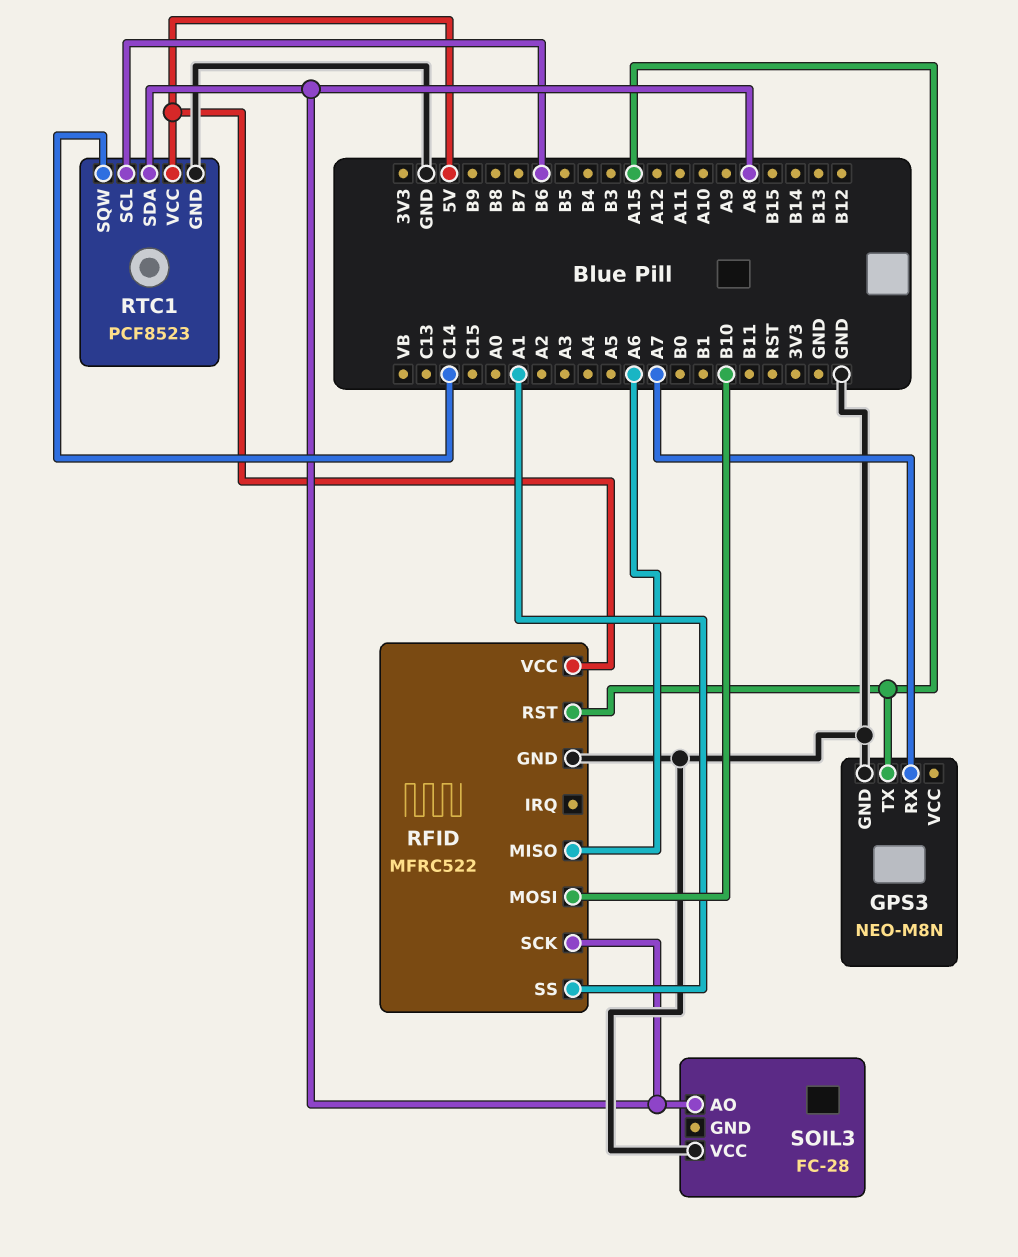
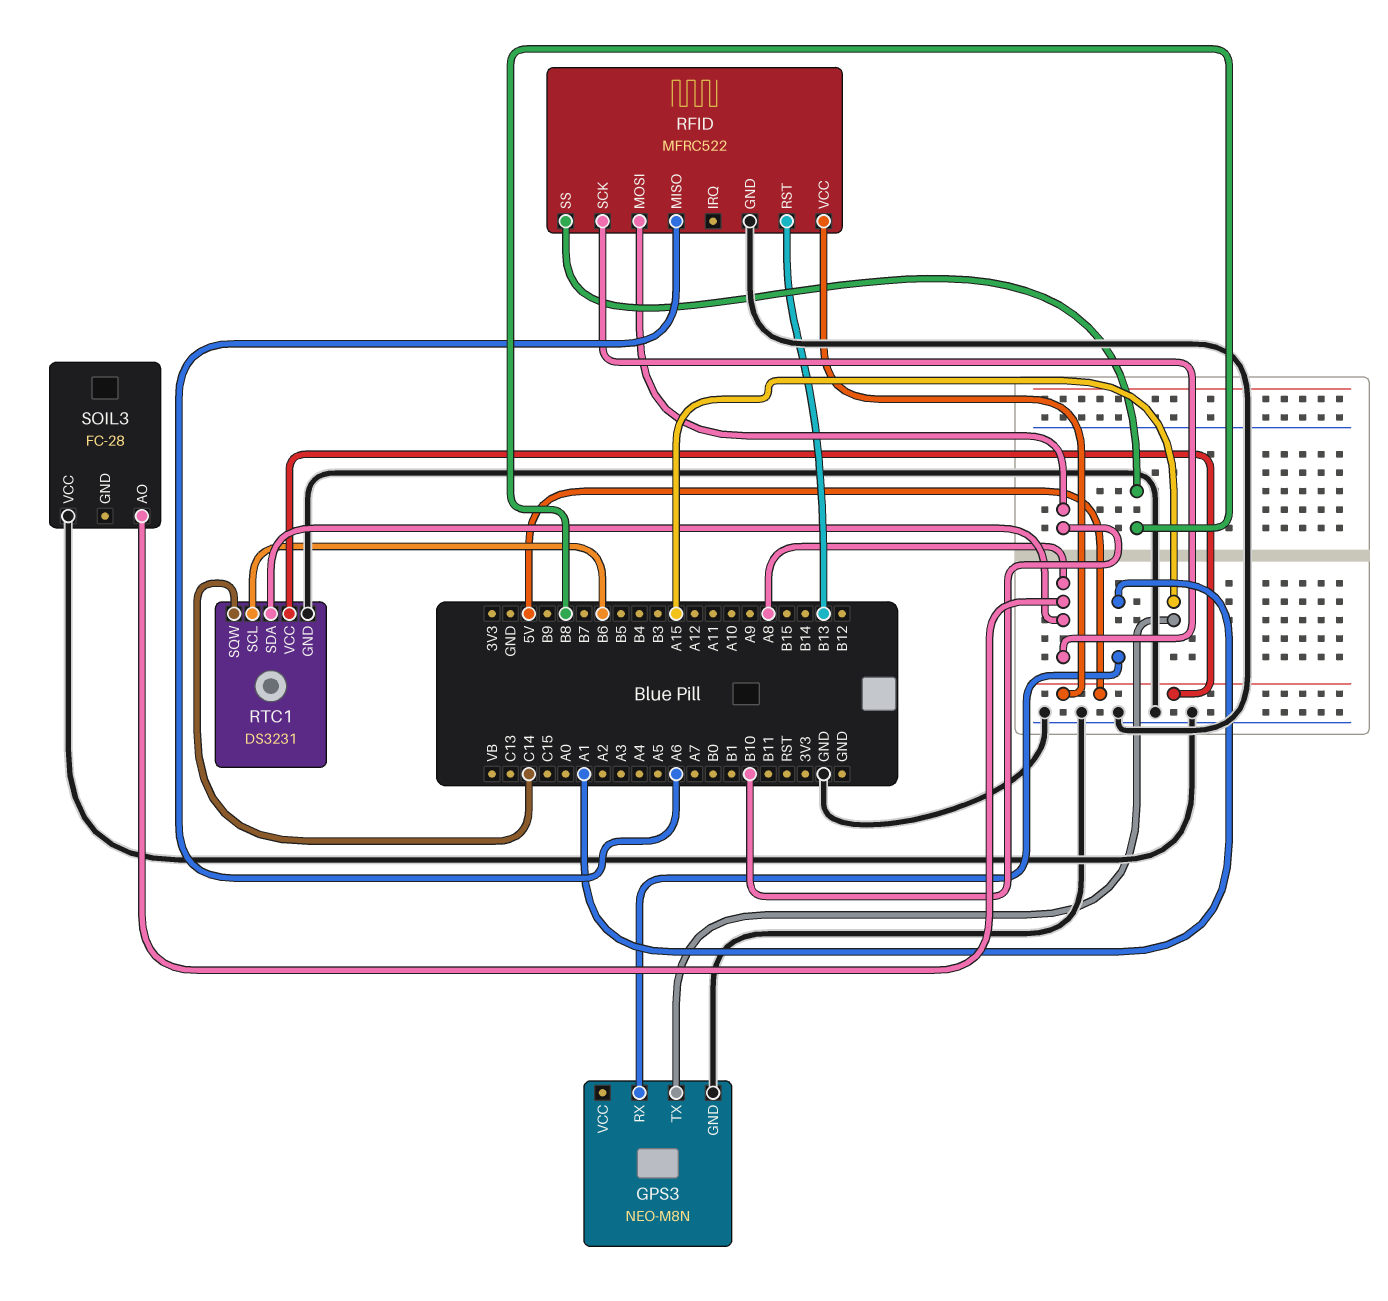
GPS3 pin RX: A7 -> A1
RFID pin RST: A15 -> B13
RFID pin SS: A1 -> B8
RTC1: PCF8523 -> DS3231

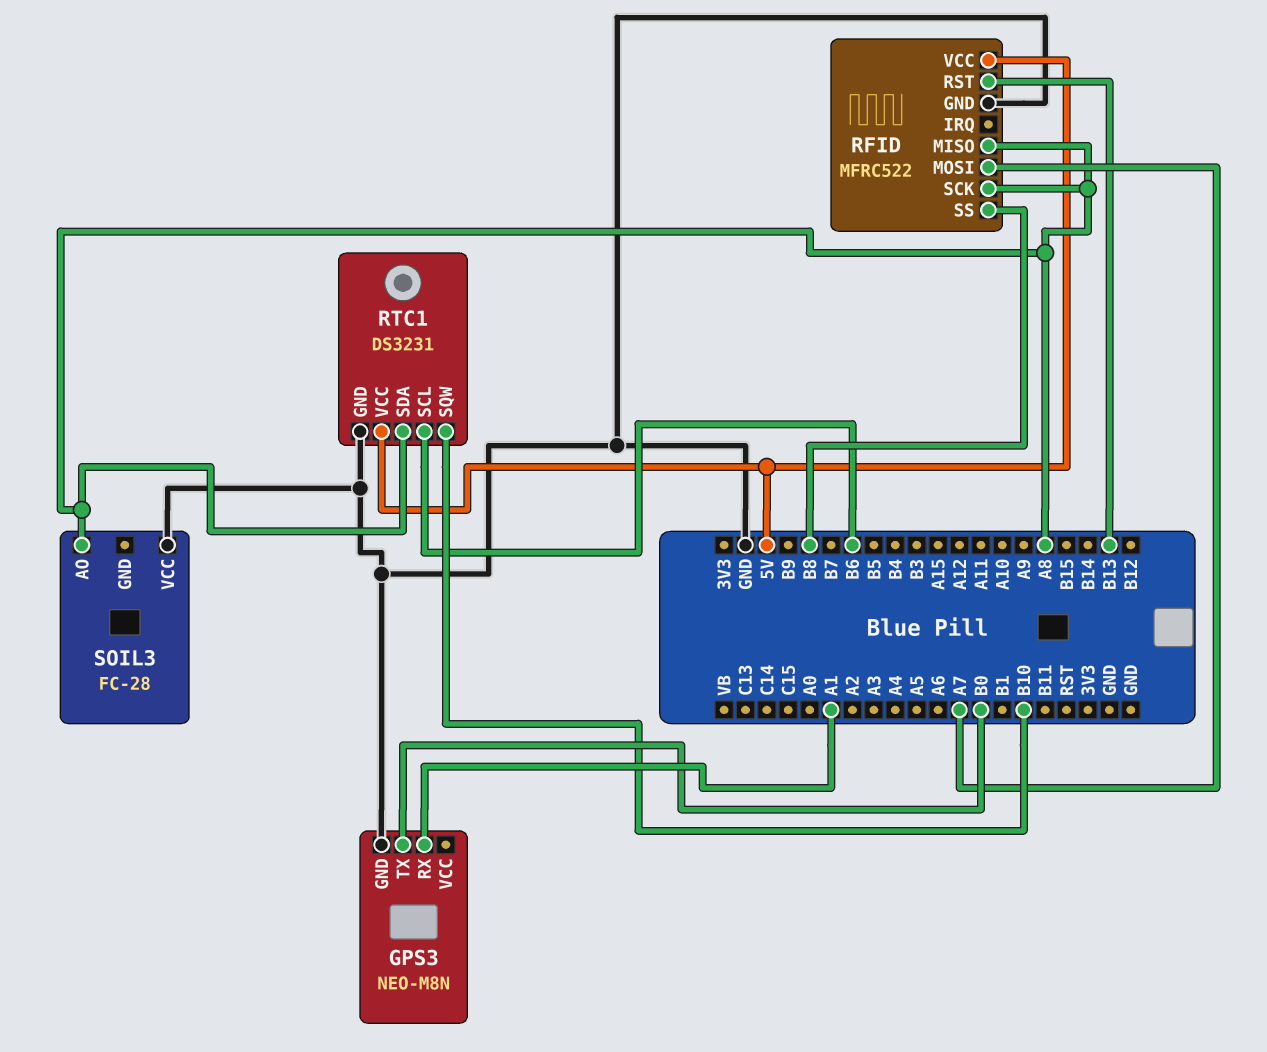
GPS3 pin TX: A15 -> B0
RFID pin MISO: A6 -> A8
RFID pin MOSI: B10 -> A7
RTC1 pin SQW: C14 -> B10

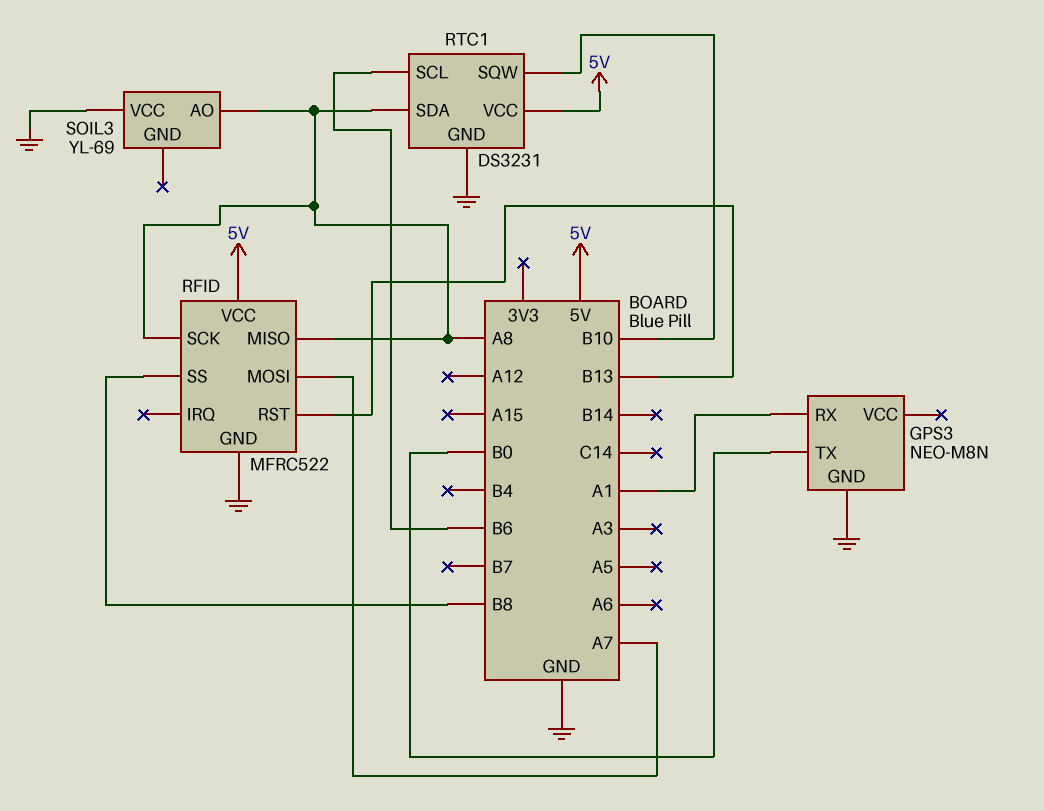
SOIL3: FC-28 -> YL-69

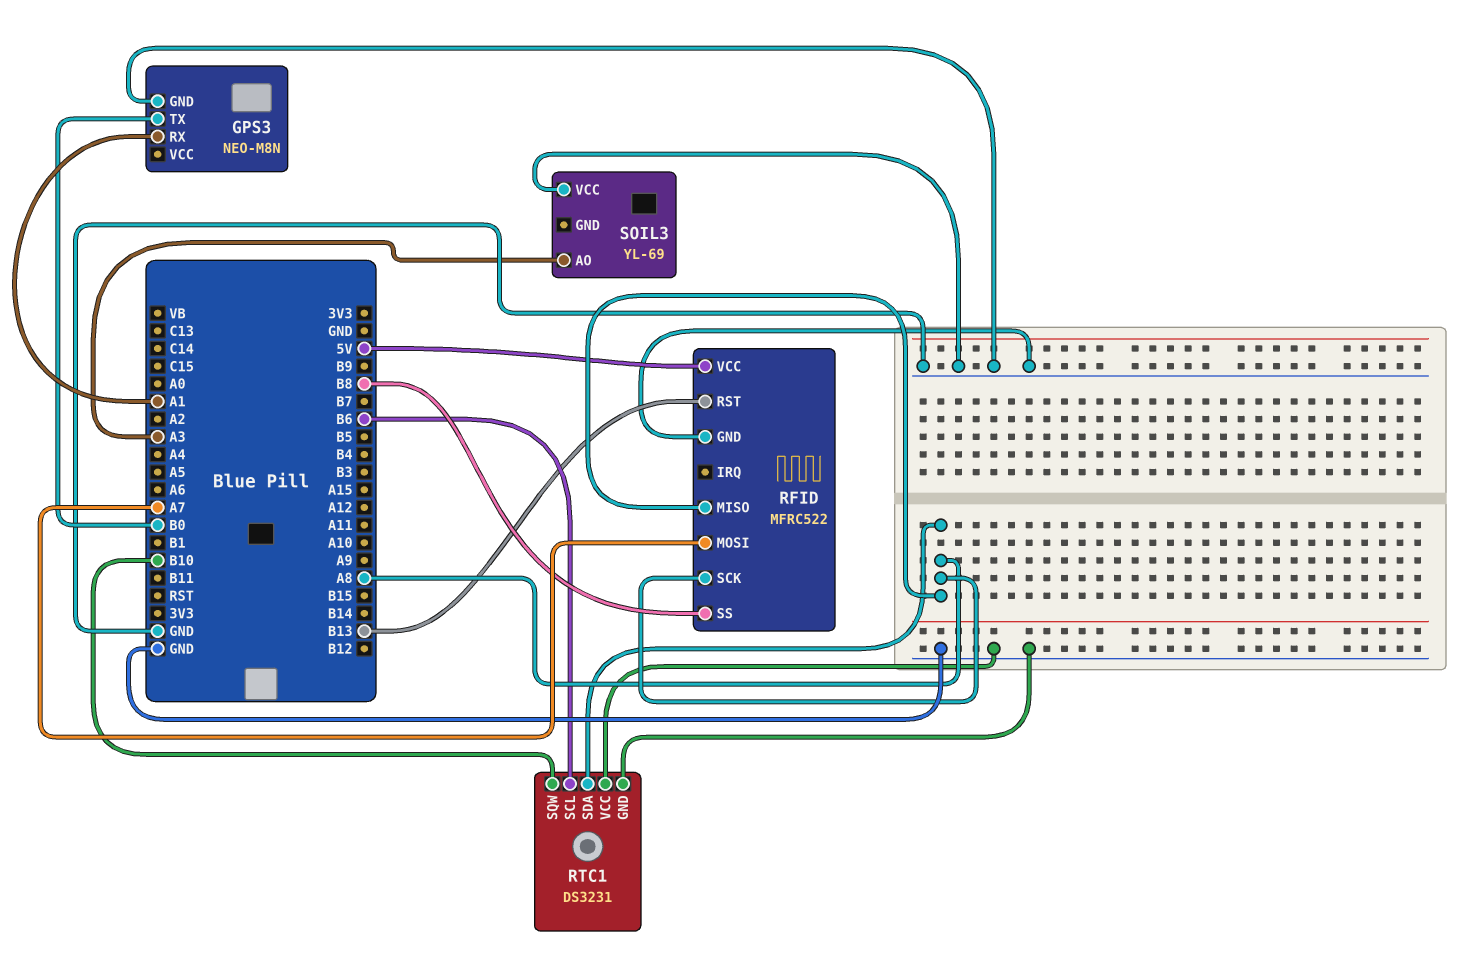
RTC1 pin VCC: 5V -> GND
SOIL3 pin AO: A8 -> A3

